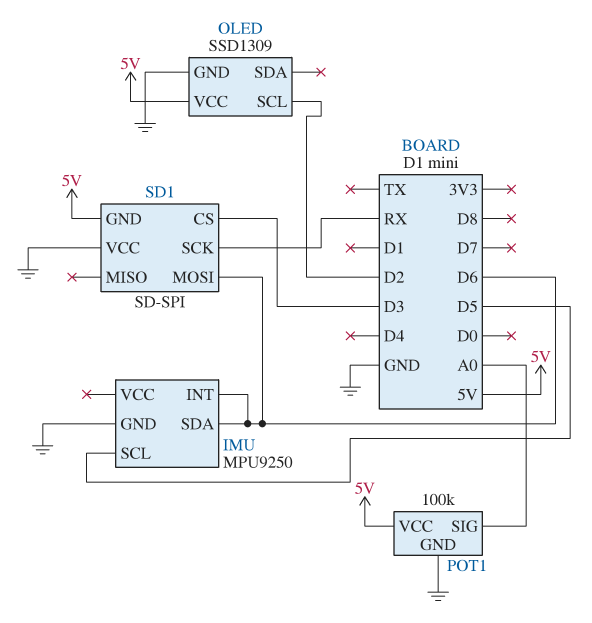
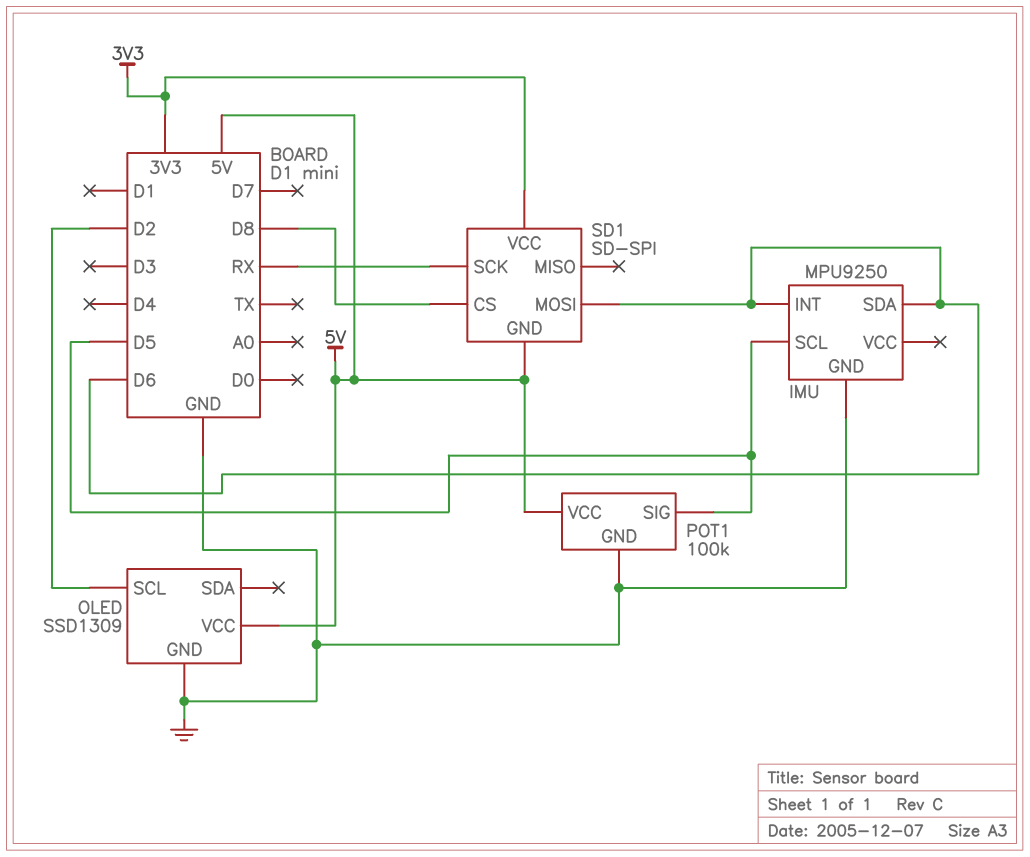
POT1 pin SIG: A0 -> D5
SD1 pin CS: D3 -> D8
SD1 pin VCC: GND -> 3V3

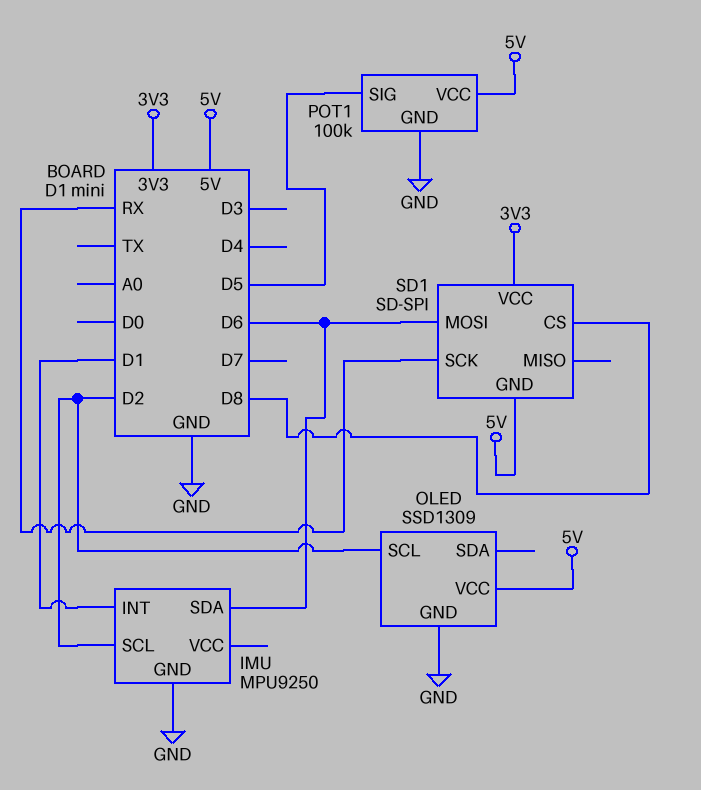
IMU pin INT: D6 -> D1
IMU pin SCL: D5 -> D2

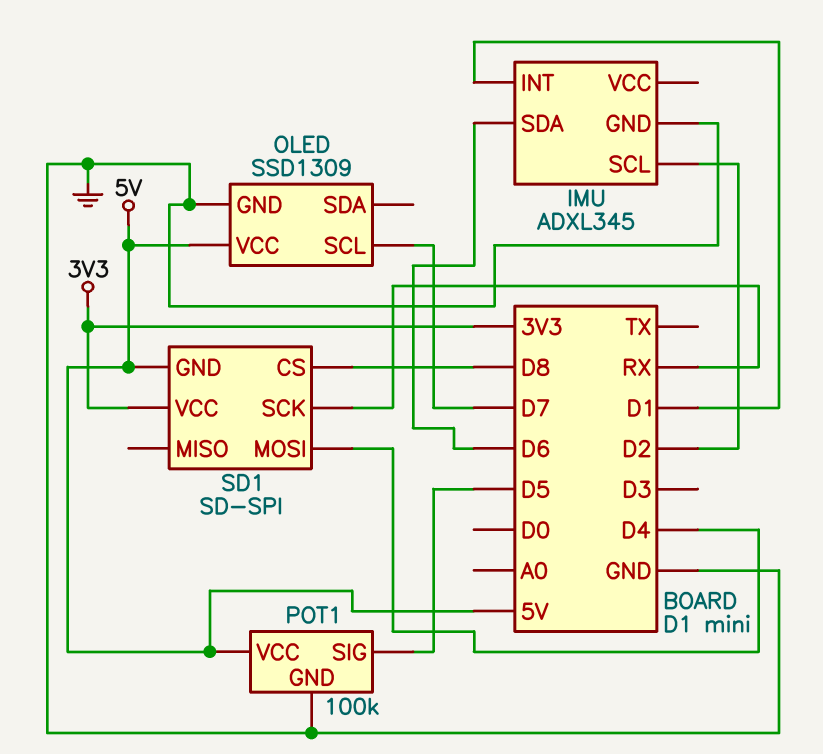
IMU: MPU9250 -> ADXL345
OLED pin SCL: D2 -> D7
SD1 pin MOSI: D6 -> D4

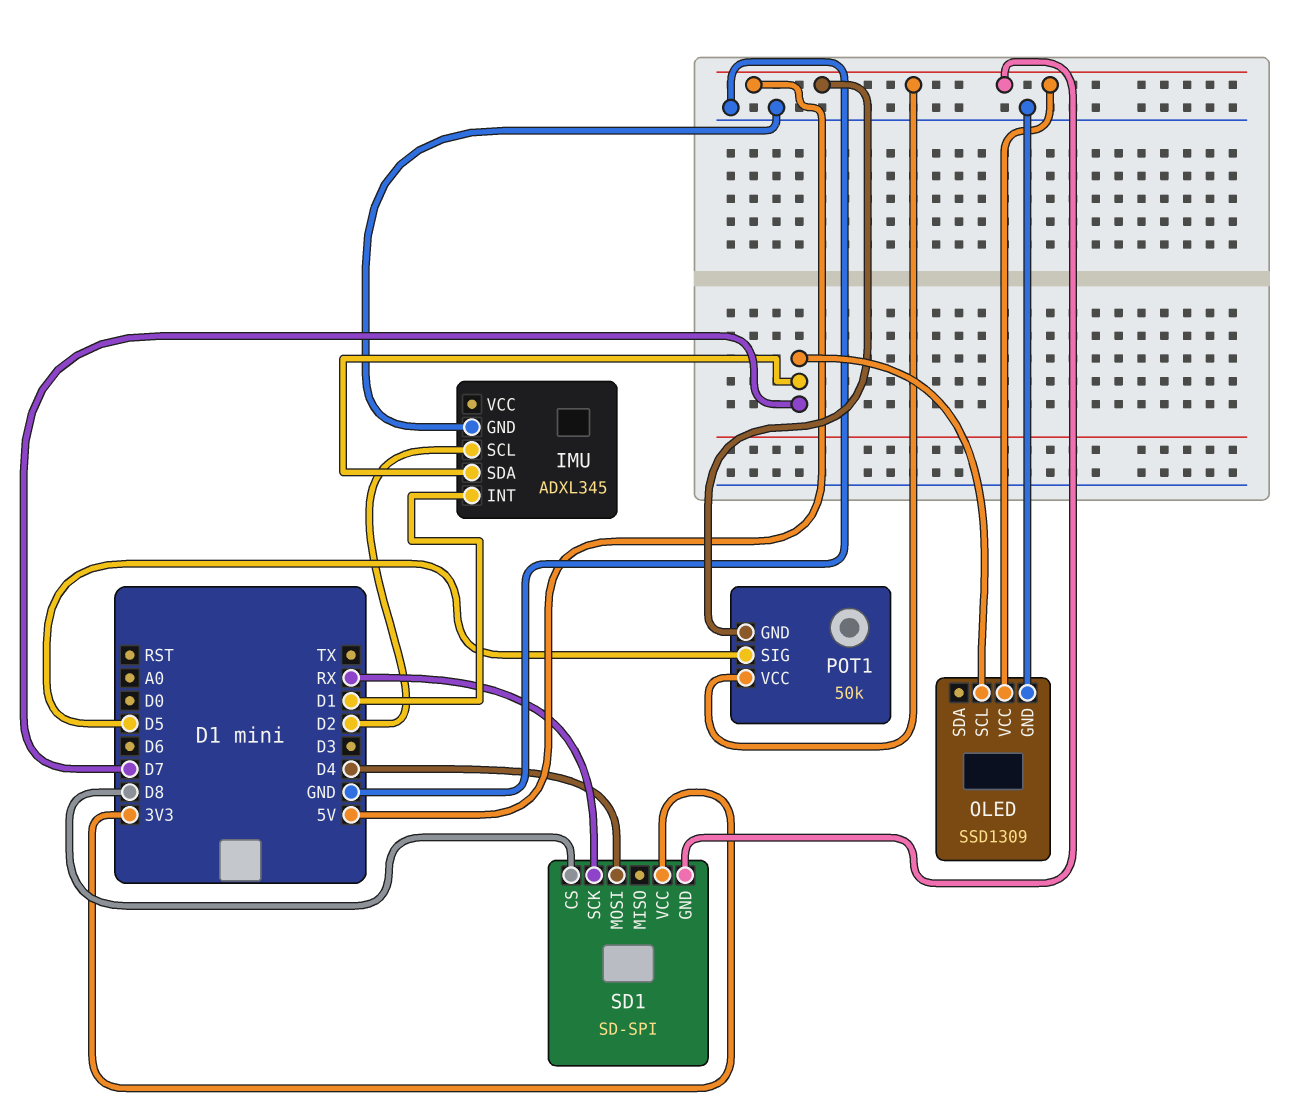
IMU pin SDA: D6 -> D7
POT1: 100k -> 50k
POT1 pin GND: GND -> 5V

